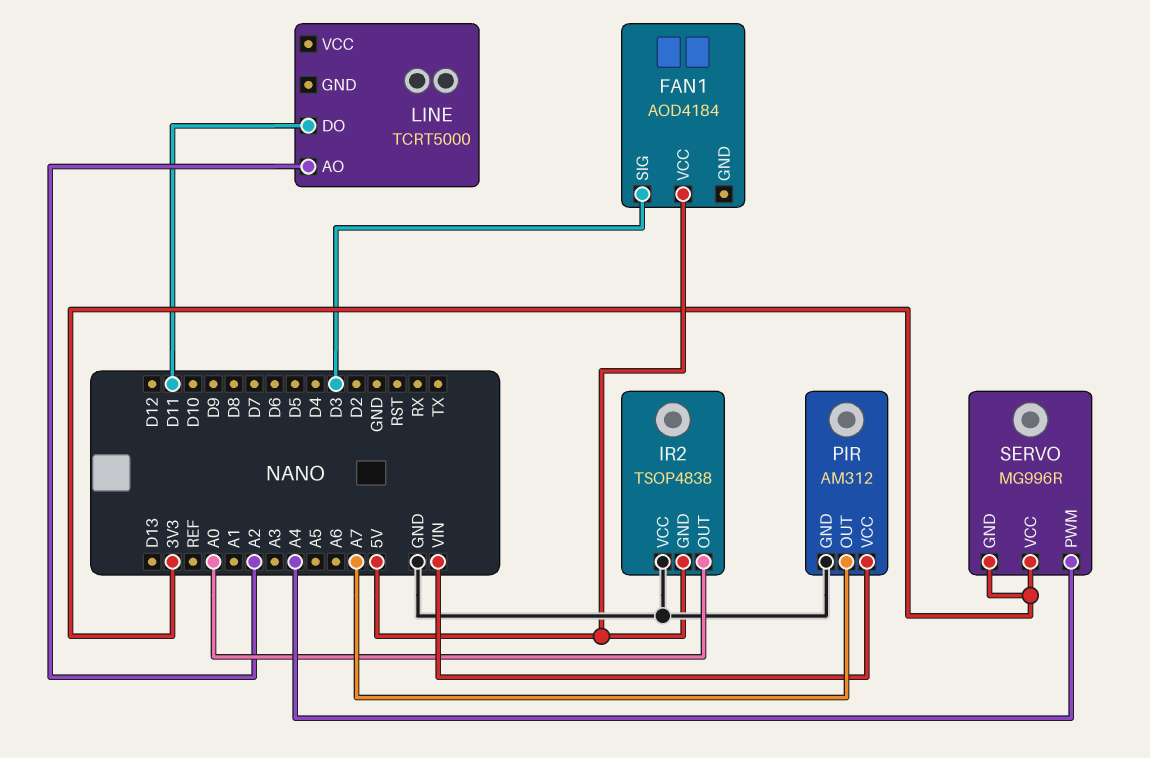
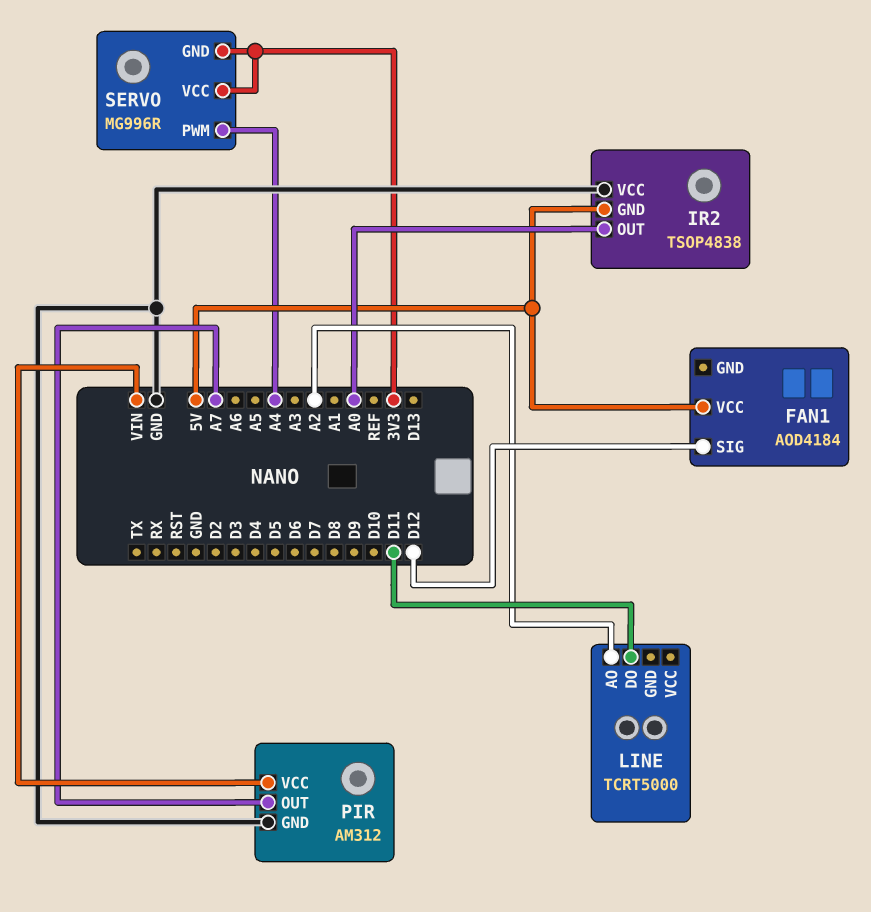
FAN1 pin SIG: D3 -> D12

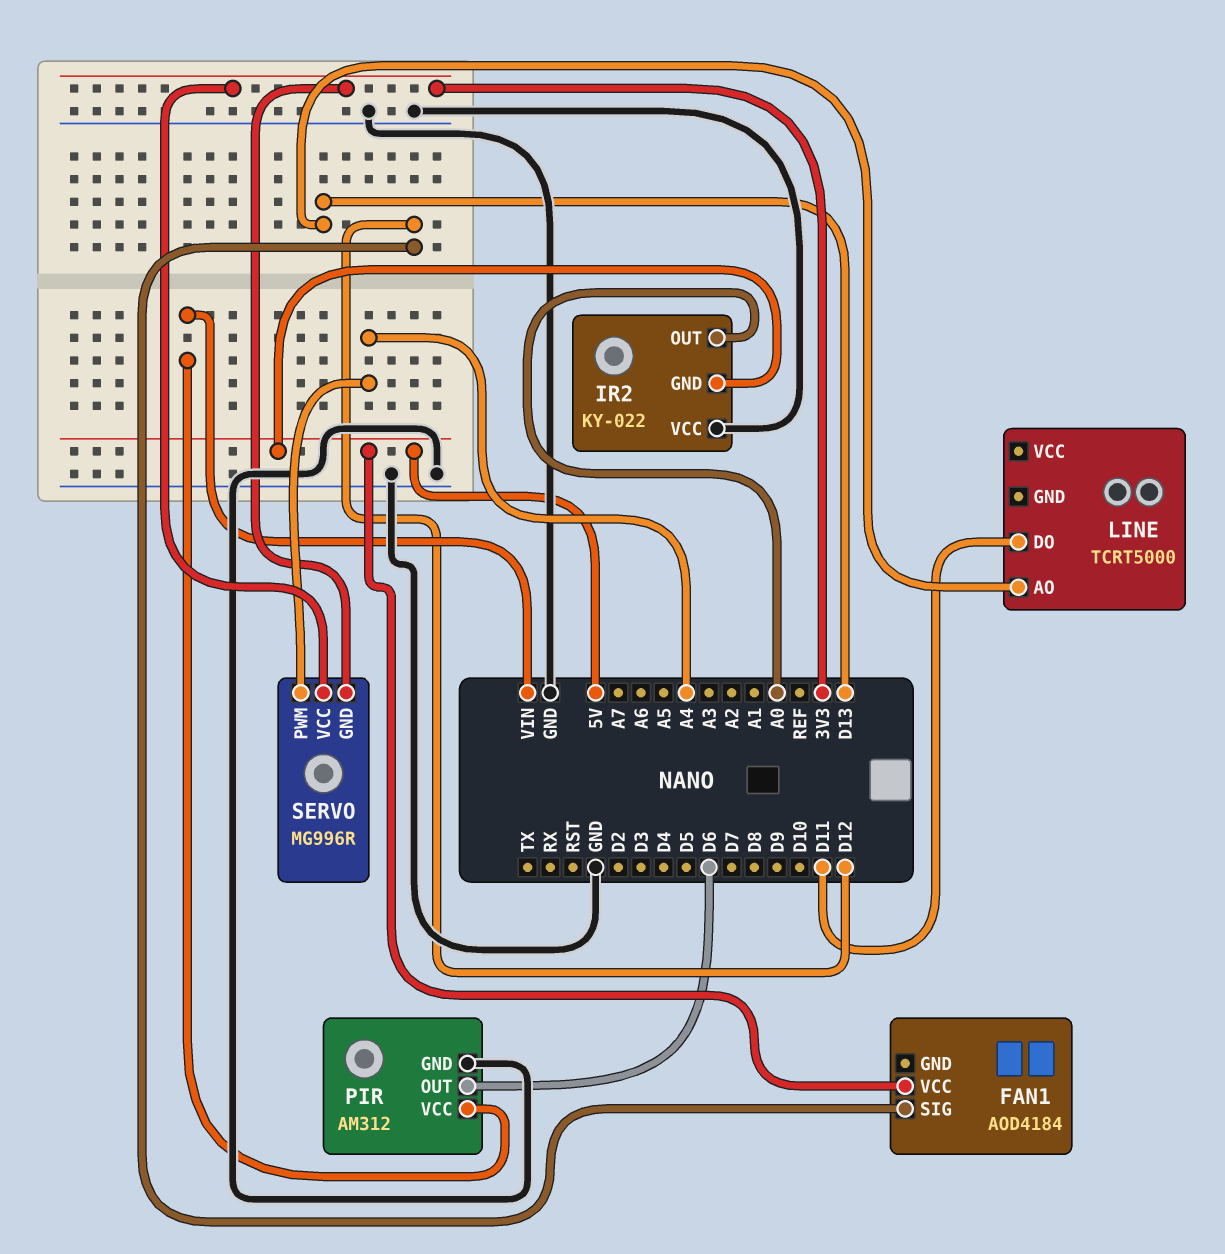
IR2: TSOP4838 -> KY-022
LINE pin AO: A2 -> D13
PIR pin OUT: A7 -> D6

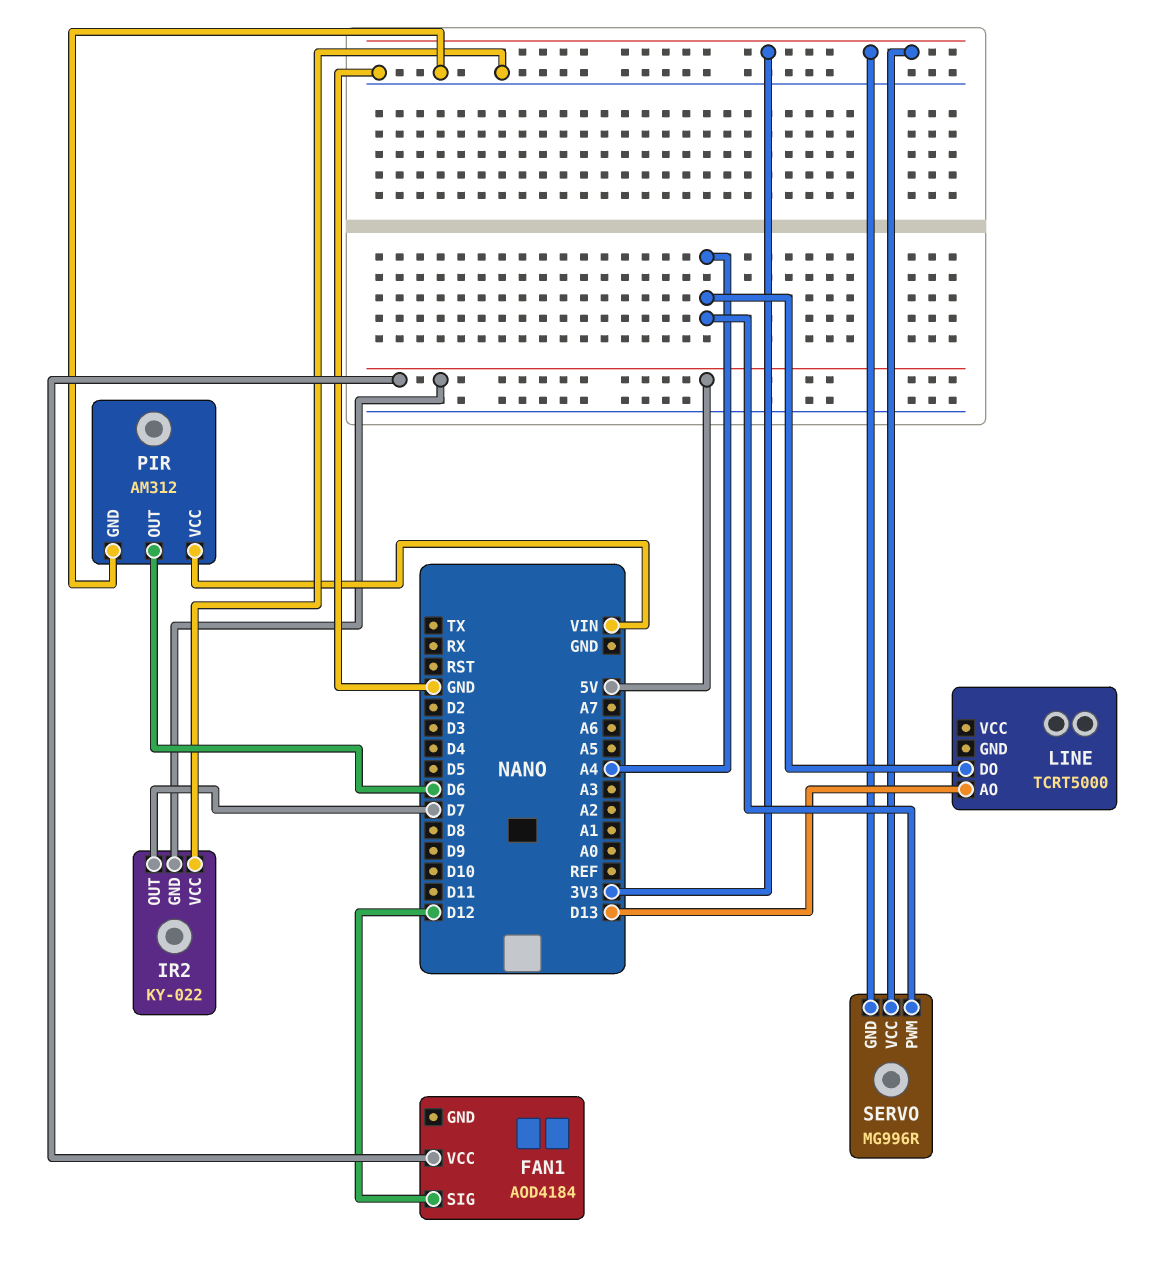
IR2 pin OUT: A0 -> D7
LINE pin DO: D11 -> A4

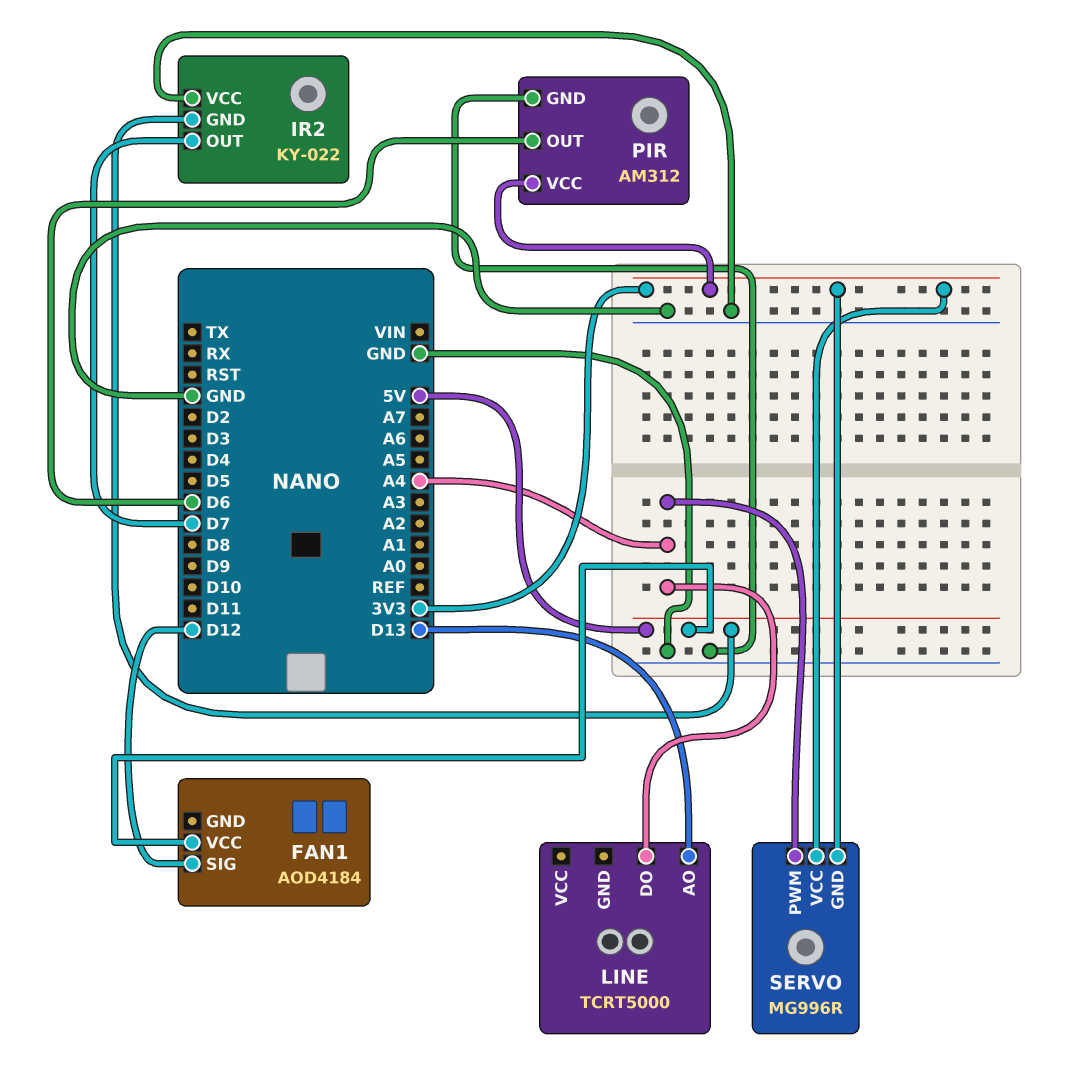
PIR pin VCC: VIN -> 3V3

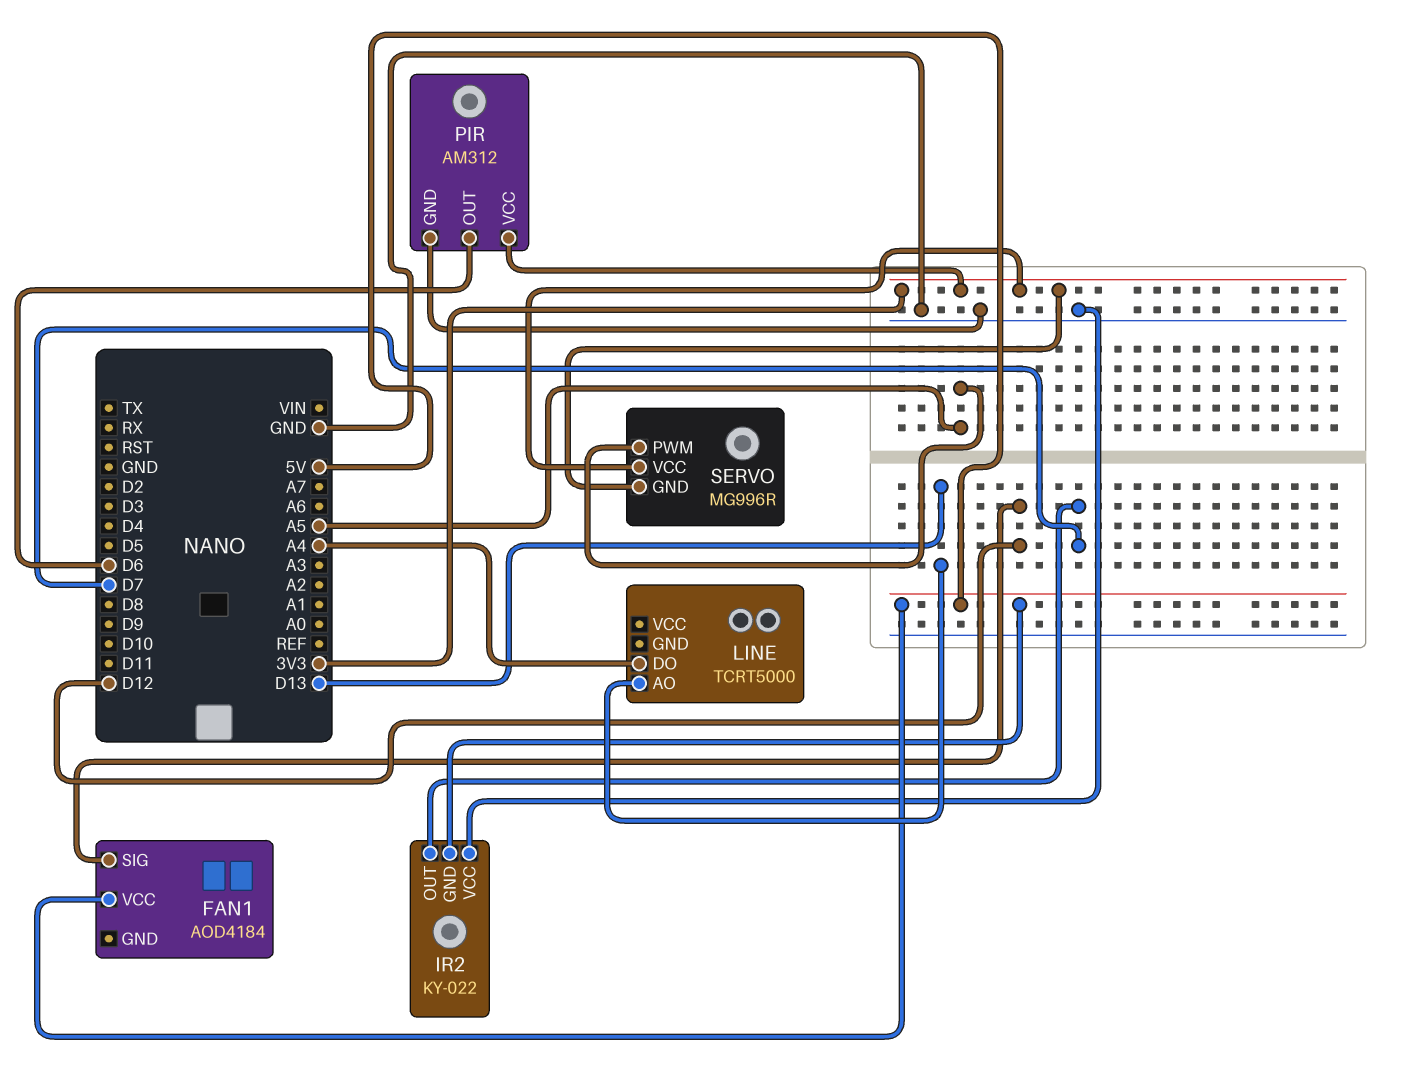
SERVO pin PWM: A4 -> A5

